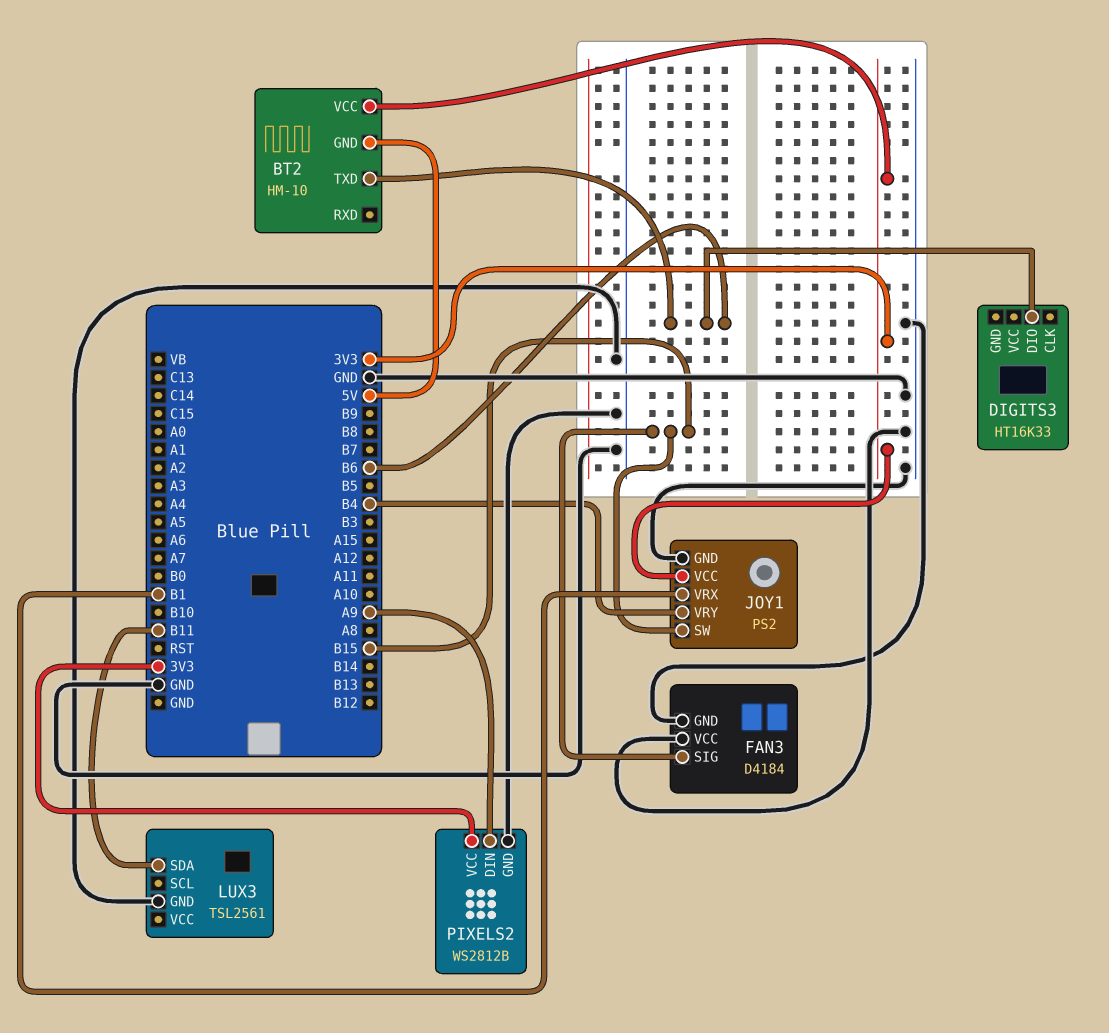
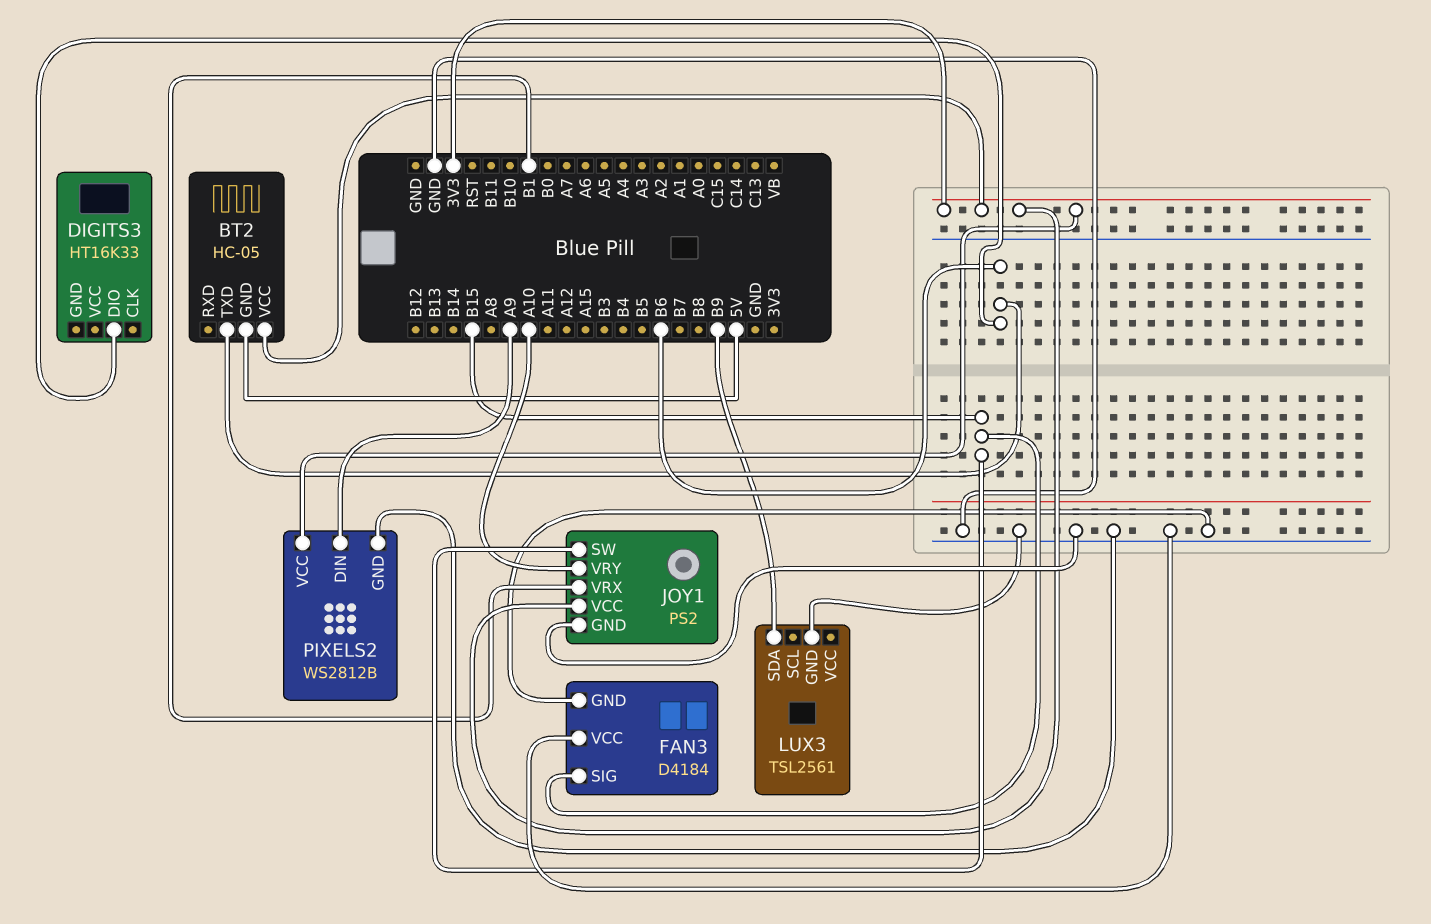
BT2: HM-10 -> HC-05
JOY1 pin VRY: B4 -> A10
LUX3 pin SDA: B11 -> B9

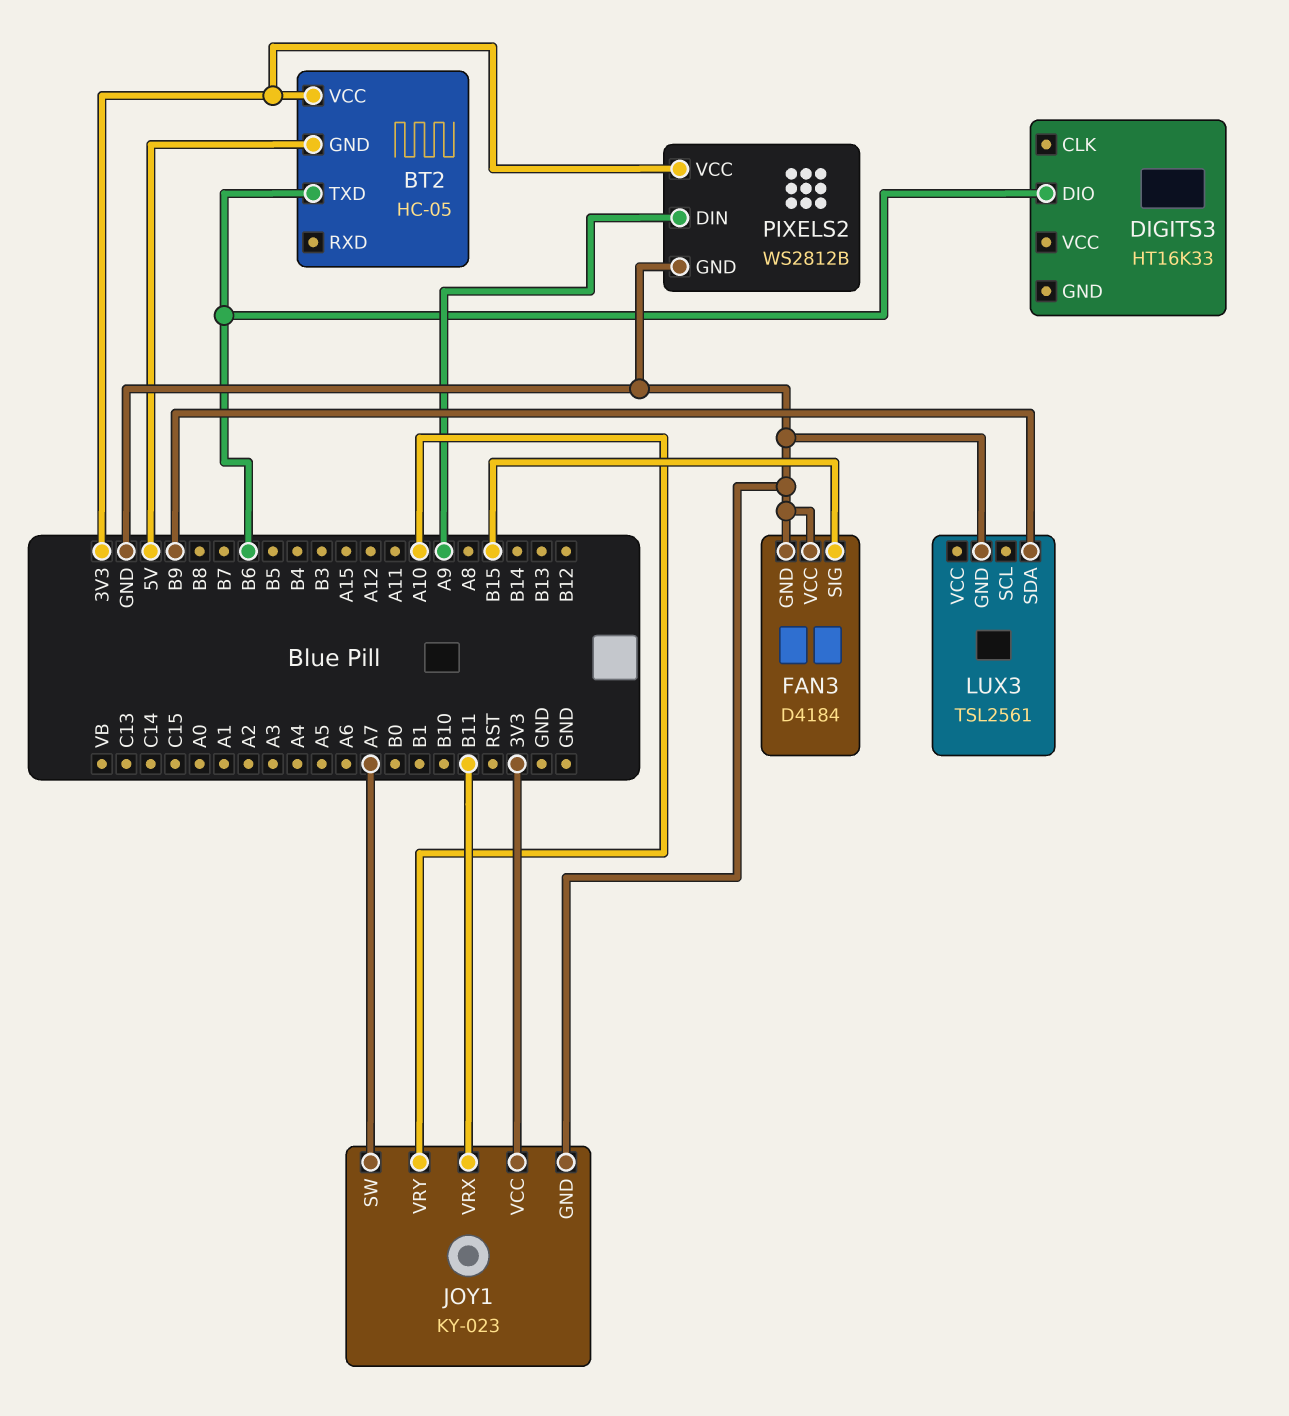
JOY1: PS2 -> KY-023
JOY1 pin SW: B15 -> A7
JOY1 pin VRX: B1 -> B11

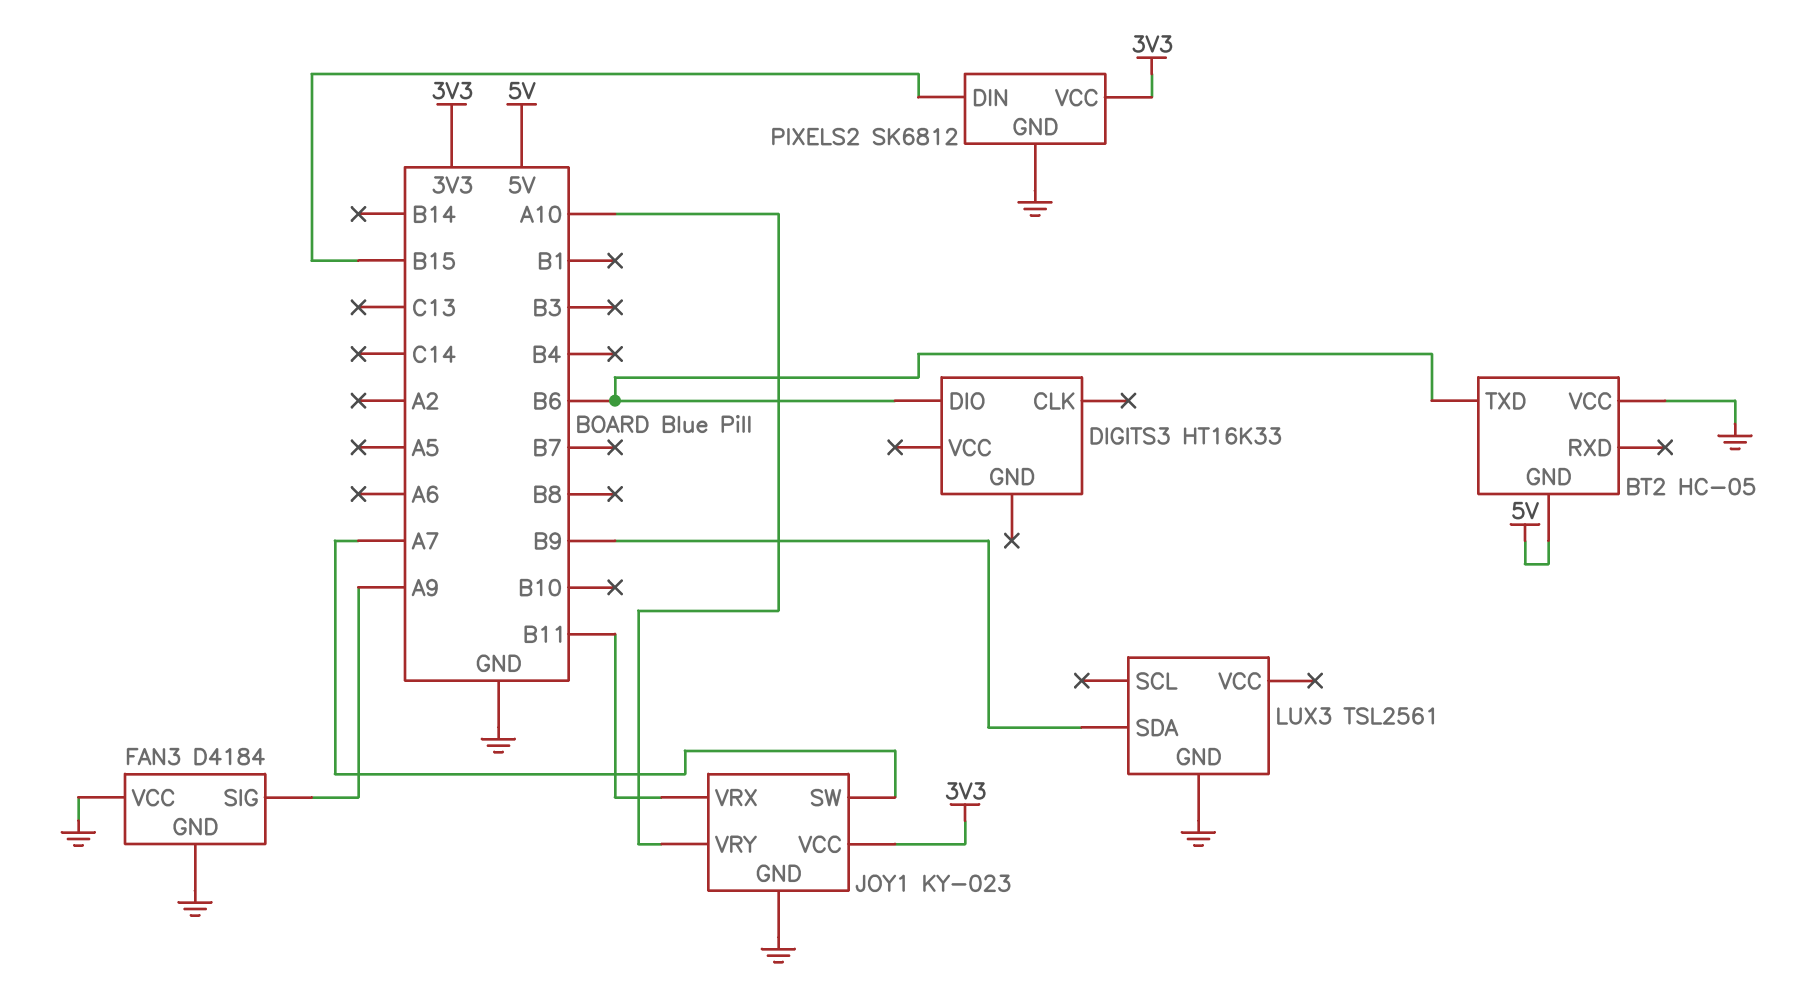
BT2 pin VCC: 3V3 -> GND
FAN3 pin SIG: B15 -> A9
PIXELS2: WS2812B -> SK6812
PIXELS2 pin DIN: A9 -> B15

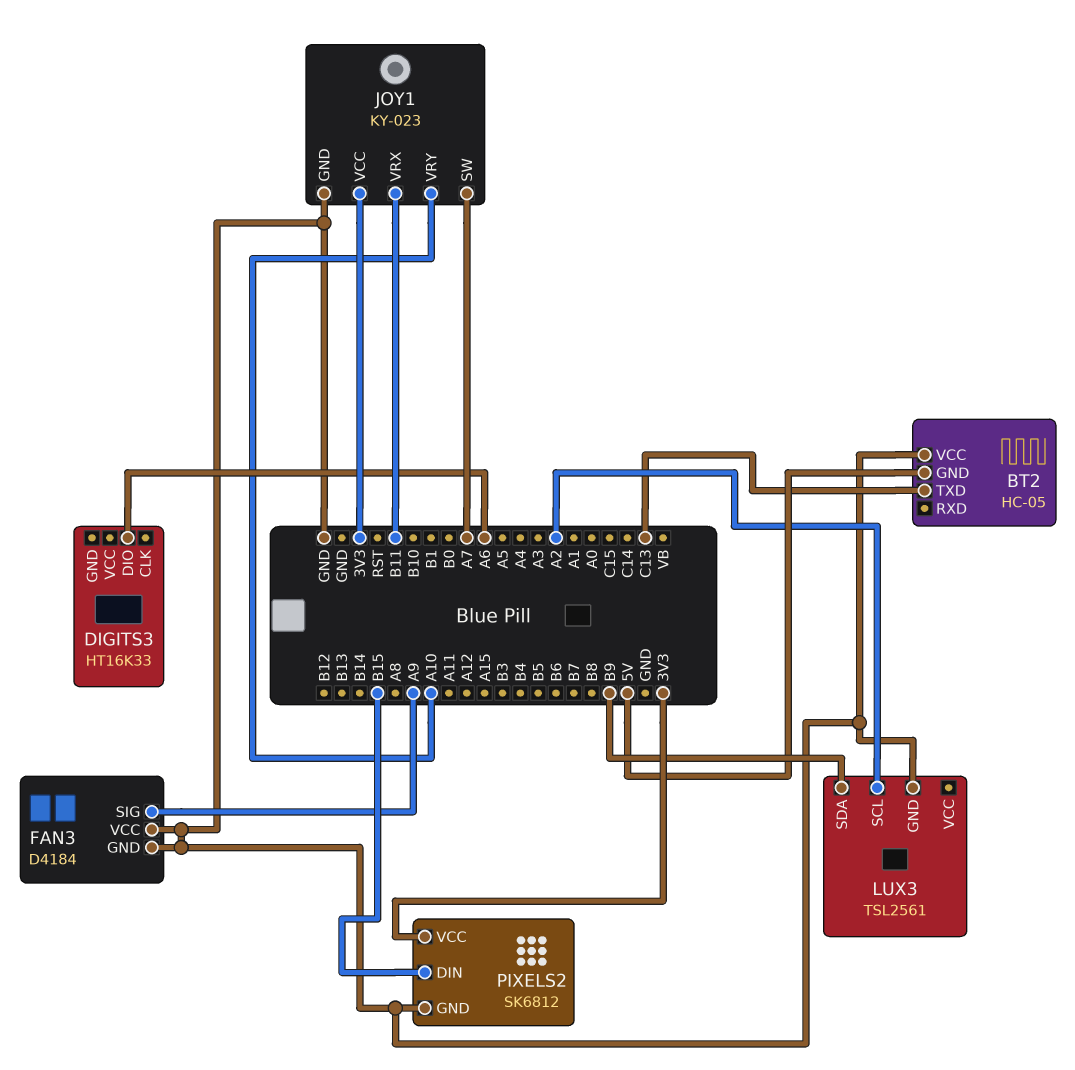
BT2 pin TXD: B6 -> C13
DIGITS3 pin DIO: B6 -> A6
LUX3 pin SCL: none -> A2

